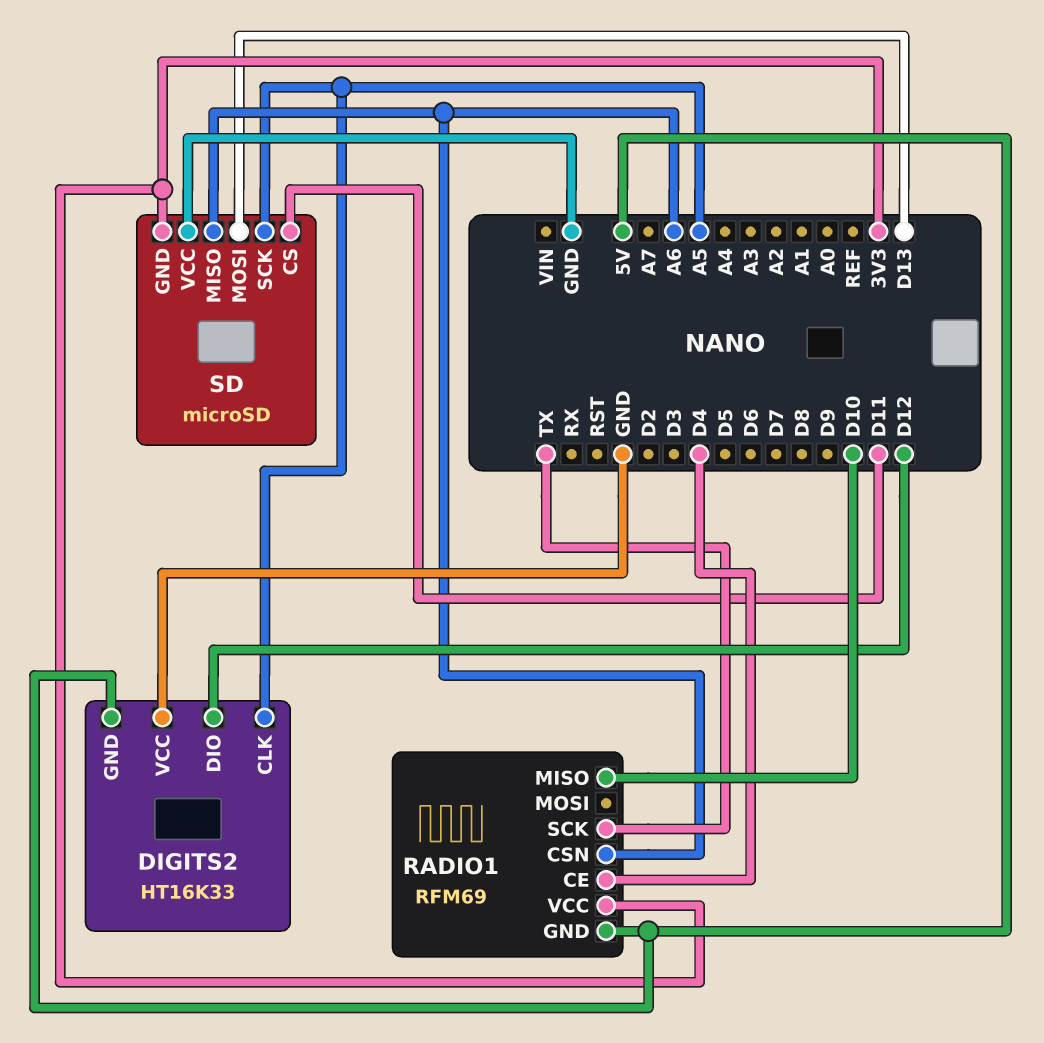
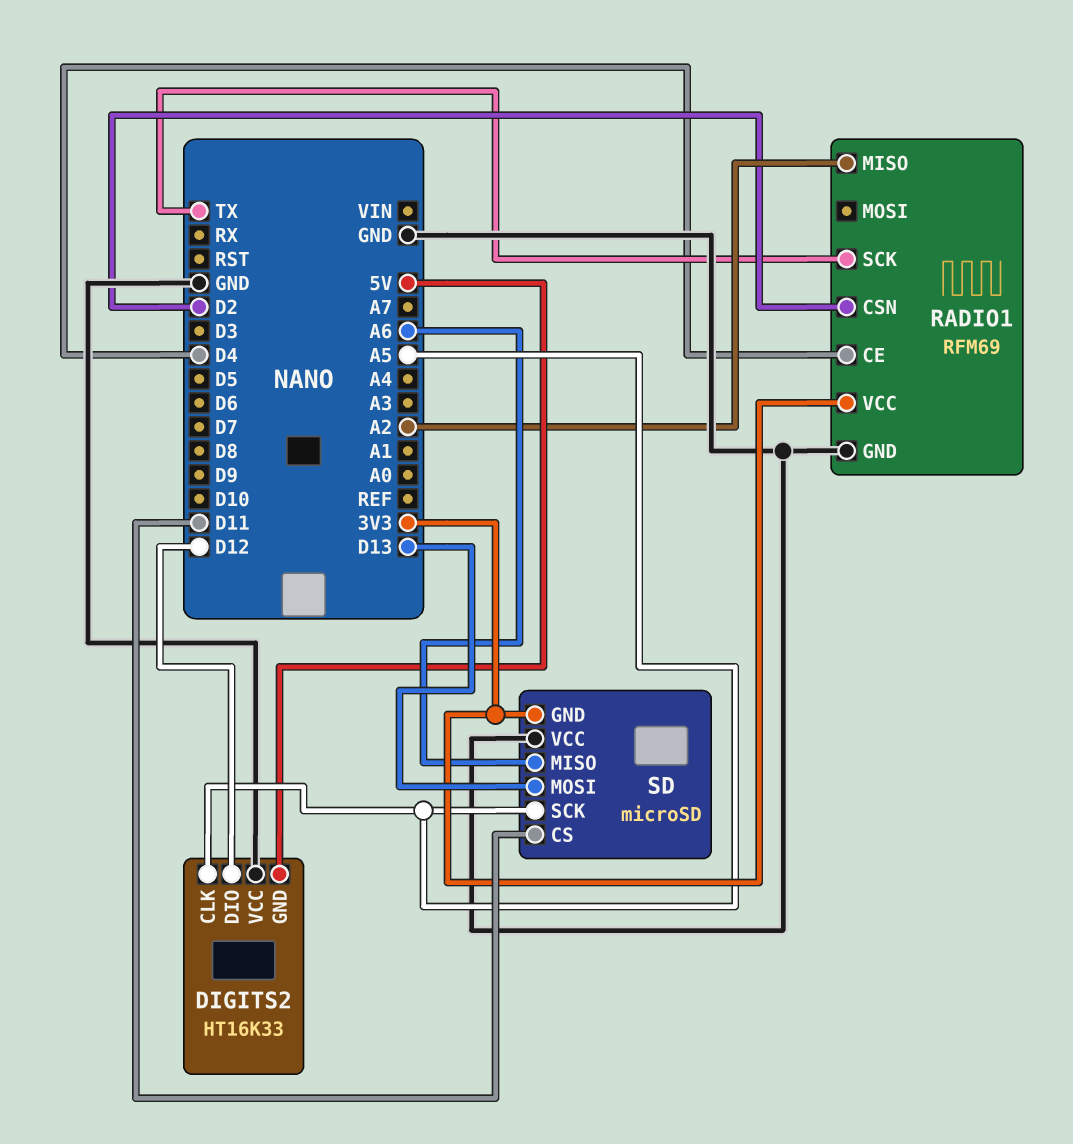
RADIO1 pin CSN: A6 -> D2
RADIO1 pin GND: 5V -> GND
RADIO1 pin MISO: D10 -> A2

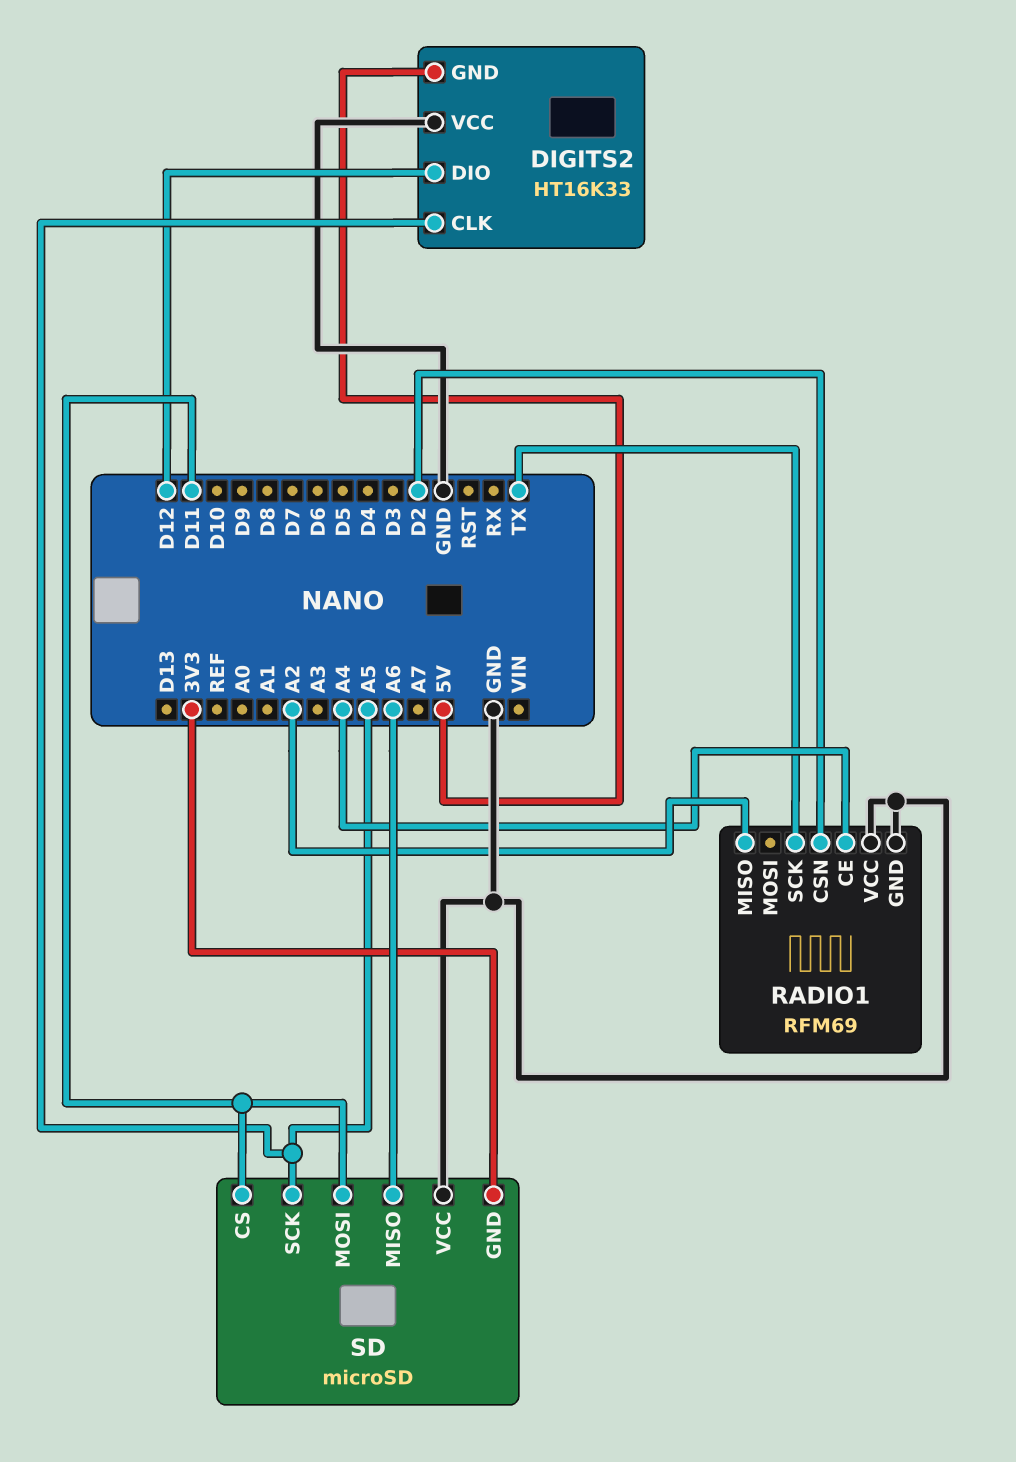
RADIO1 pin CE: D4 -> A4
RADIO1 pin VCC: 3V3 -> GND
SD pin MOSI: D13 -> D11

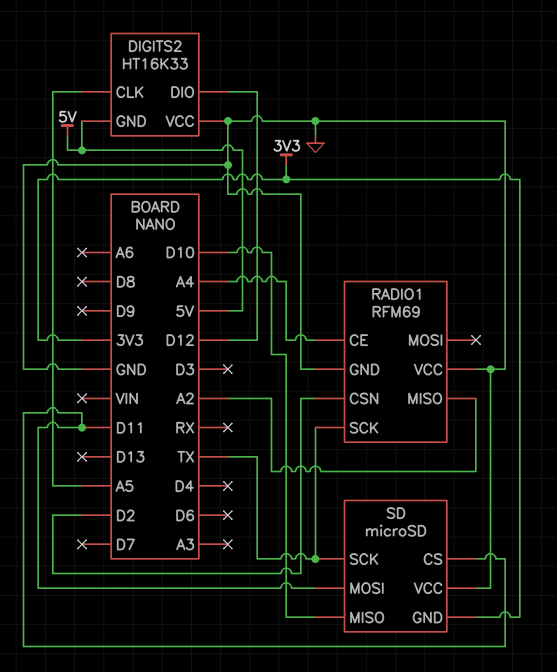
SD pin MISO: A6 -> D10
SD pin SCK: A5 -> TX

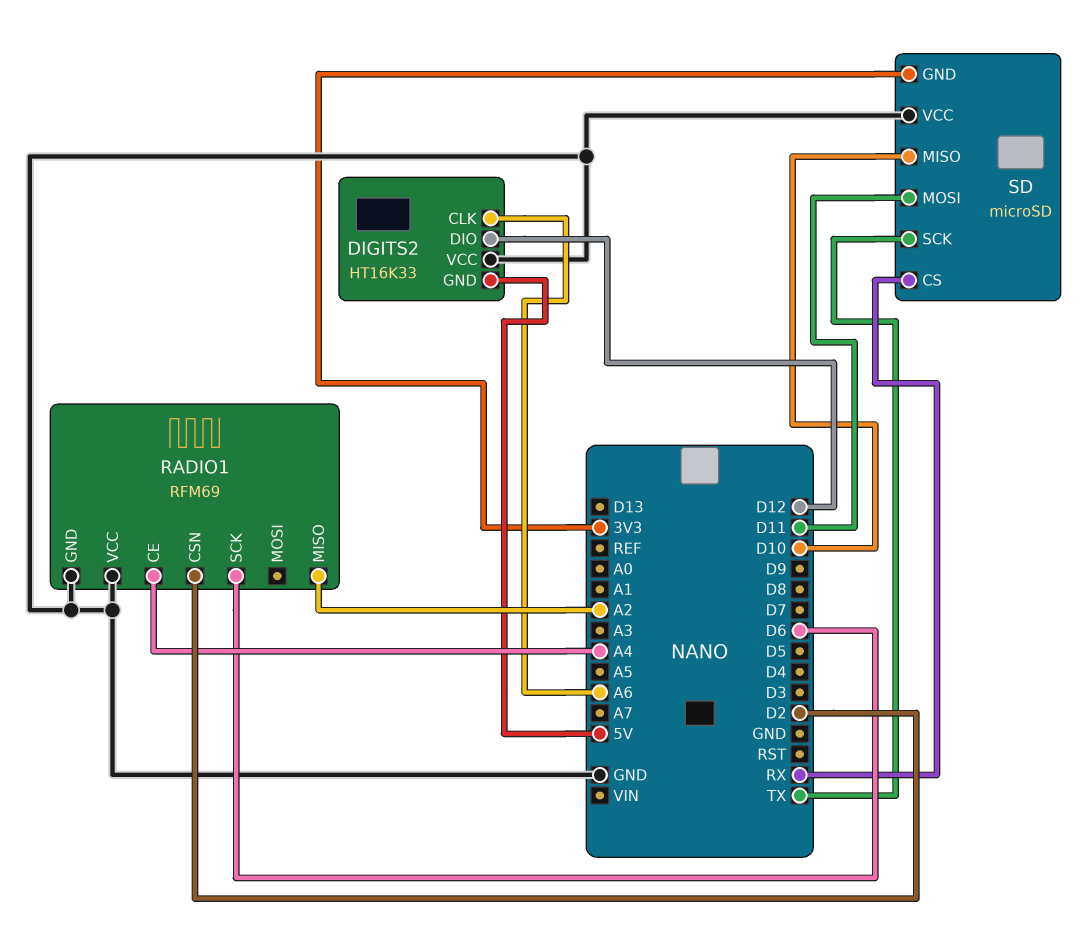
DIGITS2 pin CLK: A5 -> A6
RADIO1 pin SCK: TX -> D6
SD pin CS: D11 -> RX

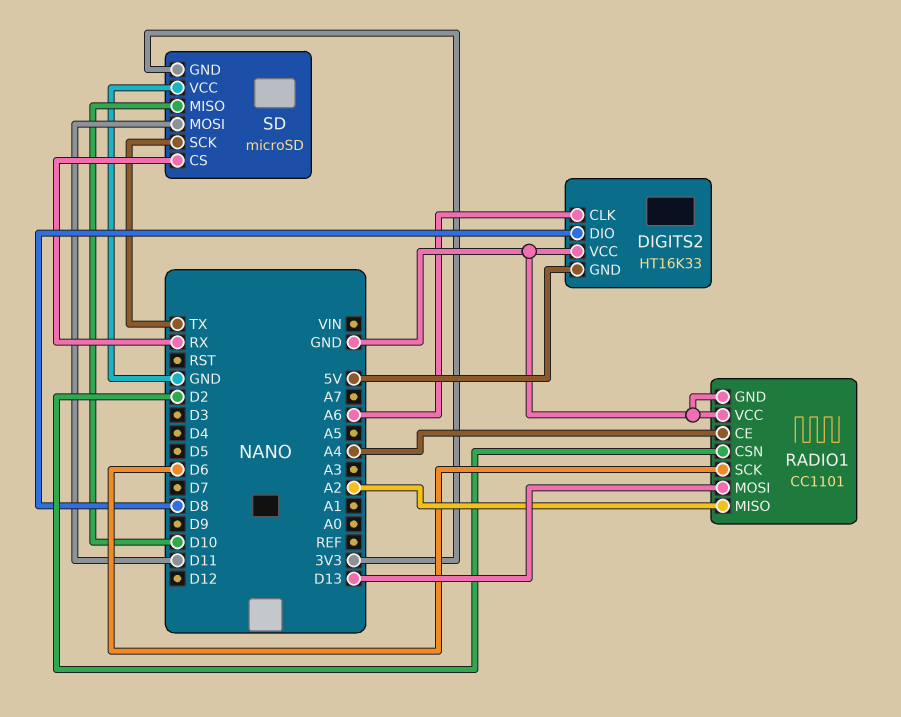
DIGITS2 pin DIO: D12 -> D8
RADIO1: RFM69 -> CC1101
RADIO1 pin MOSI: none -> D13

